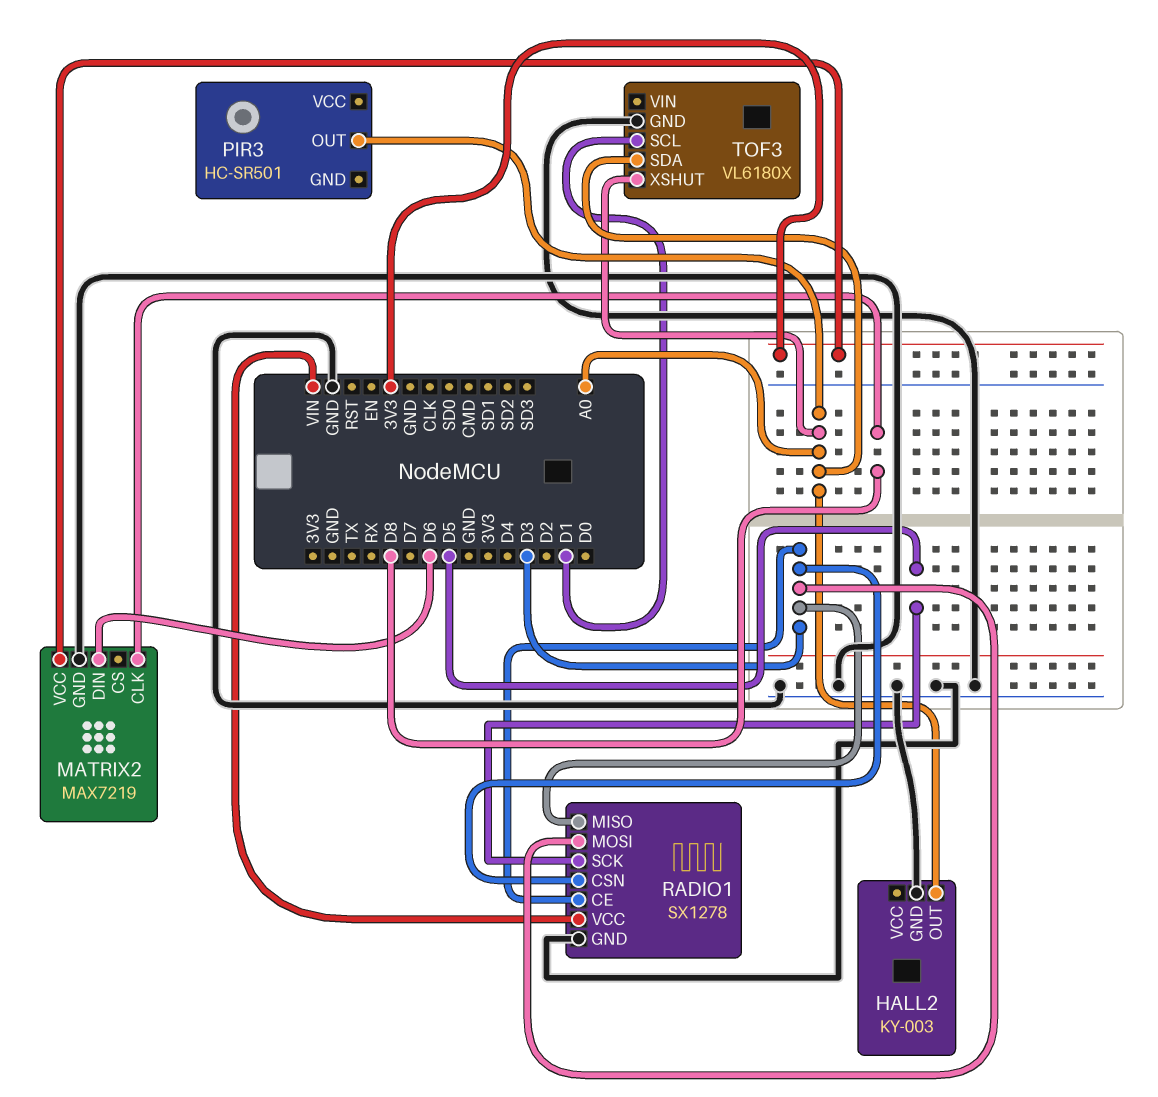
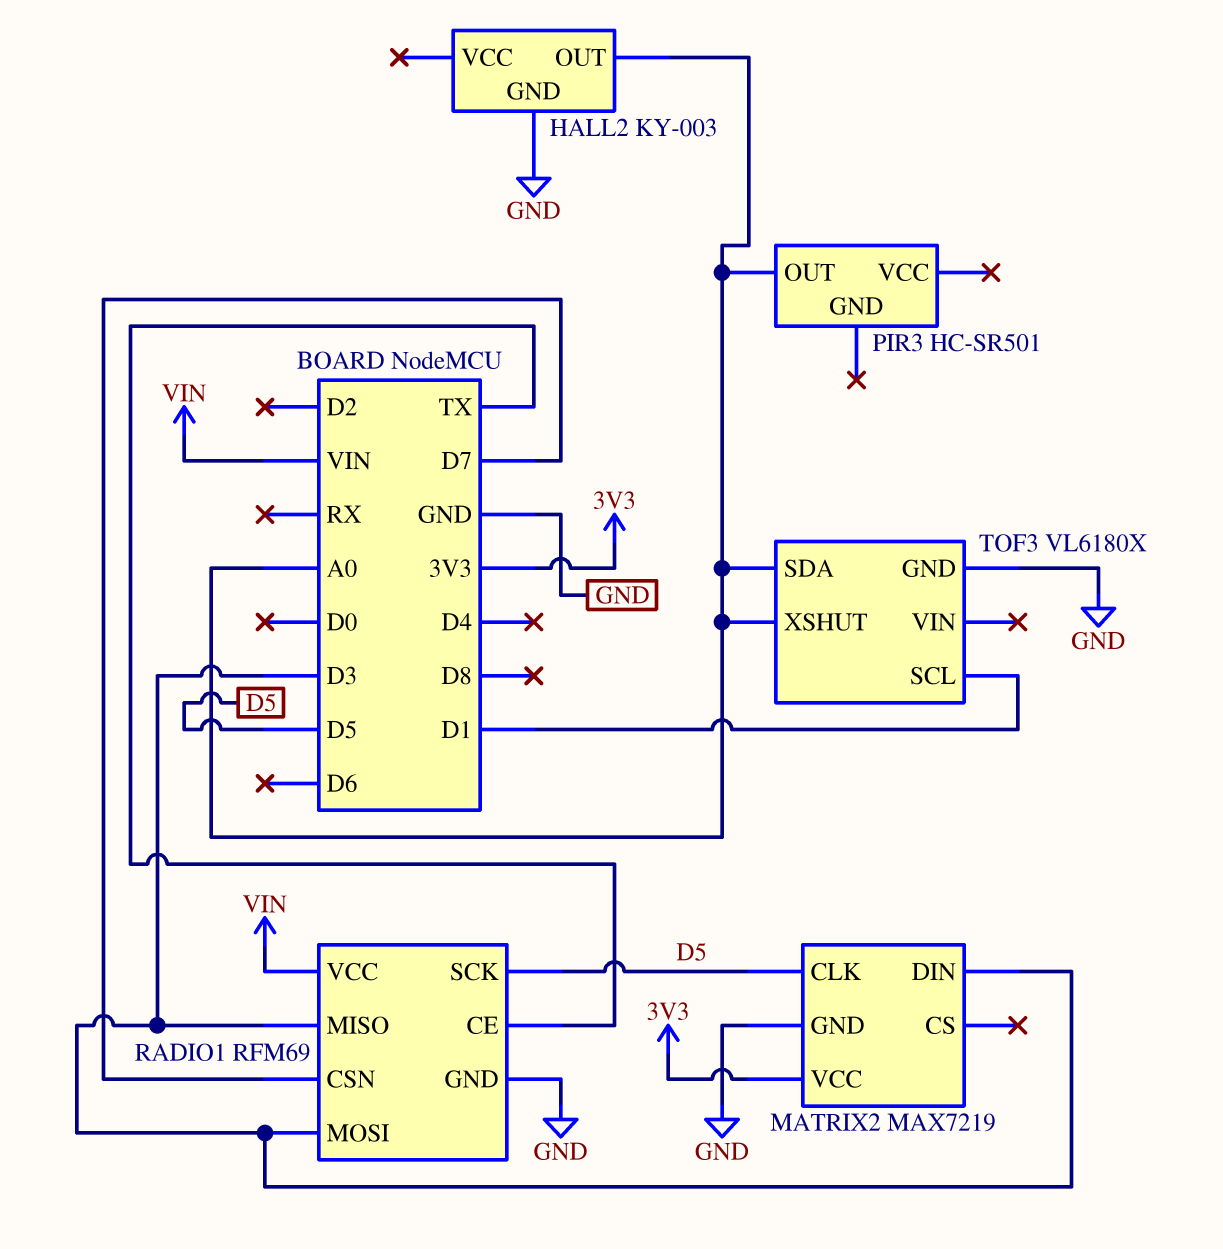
MATRIX2 pin CLK: D8 -> D5
MATRIX2 pin DIN: D6 -> D3
RADIO1: SX1278 -> RFM69
RADIO1 pin CE: D3 -> TX
RADIO1 pin CSN: D3 -> D7

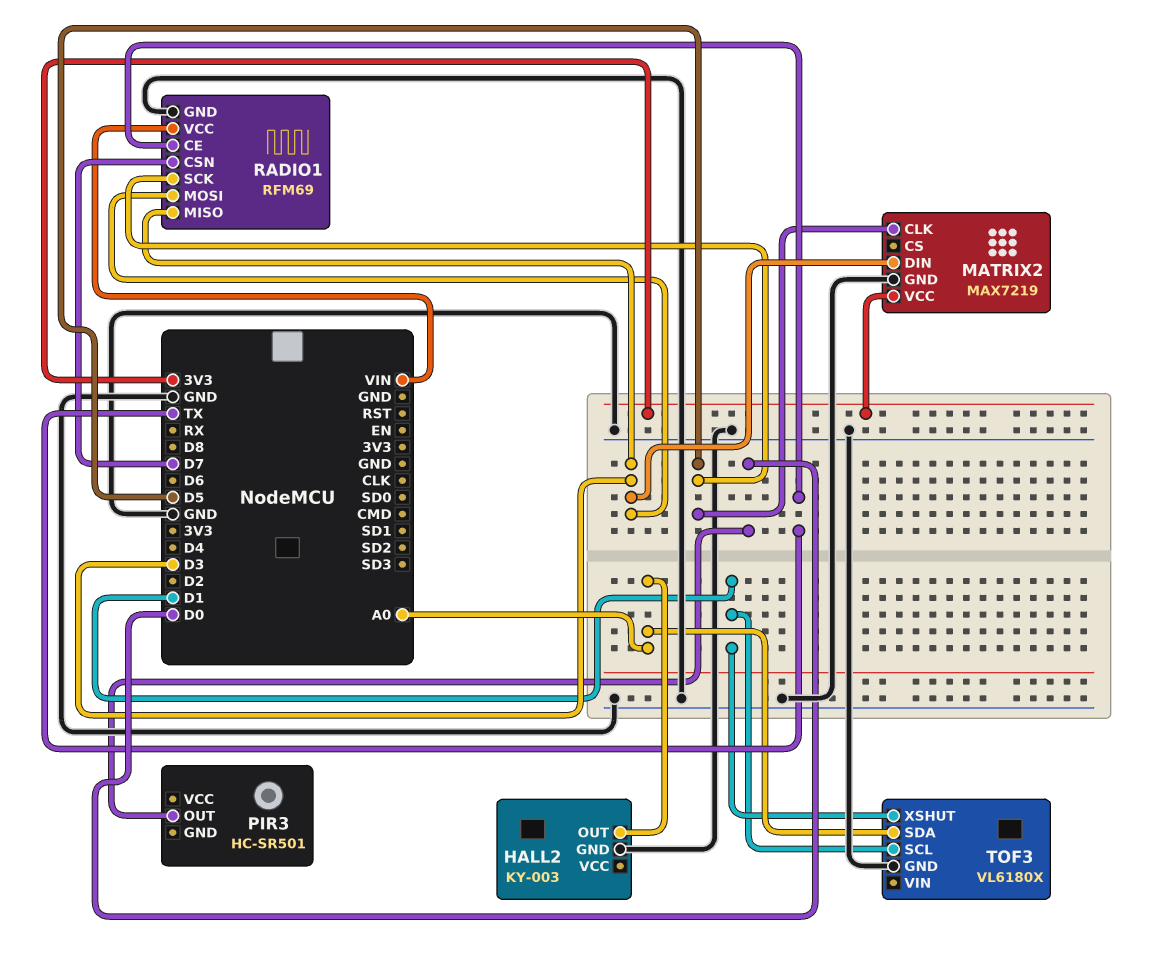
PIR3 pin OUT: A0 -> D0
TOF3 pin XSHUT: A0 -> D1

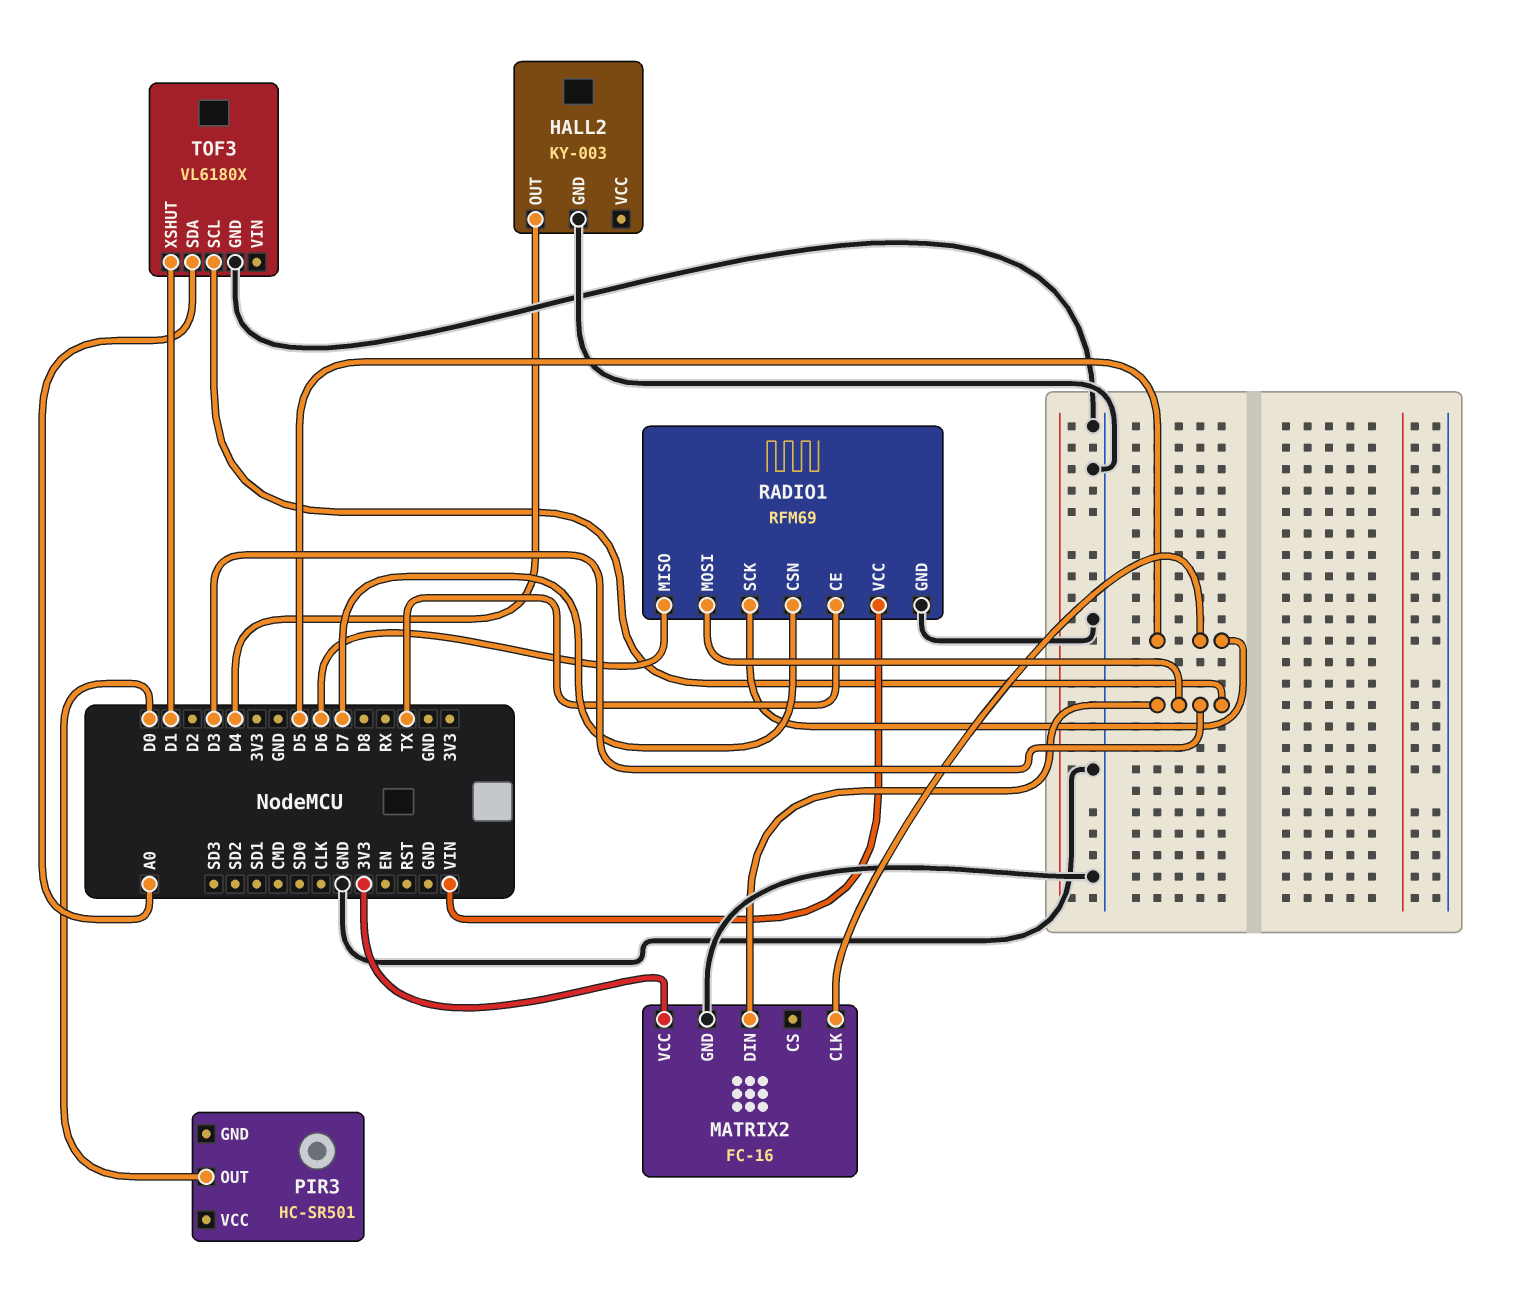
HALL2 pin OUT: A0 -> D4
MATRIX2: MAX7219 -> FC-16
RADIO1 pin MISO: D3 -> D6
TOF3 pin SCL: D1 -> D3

